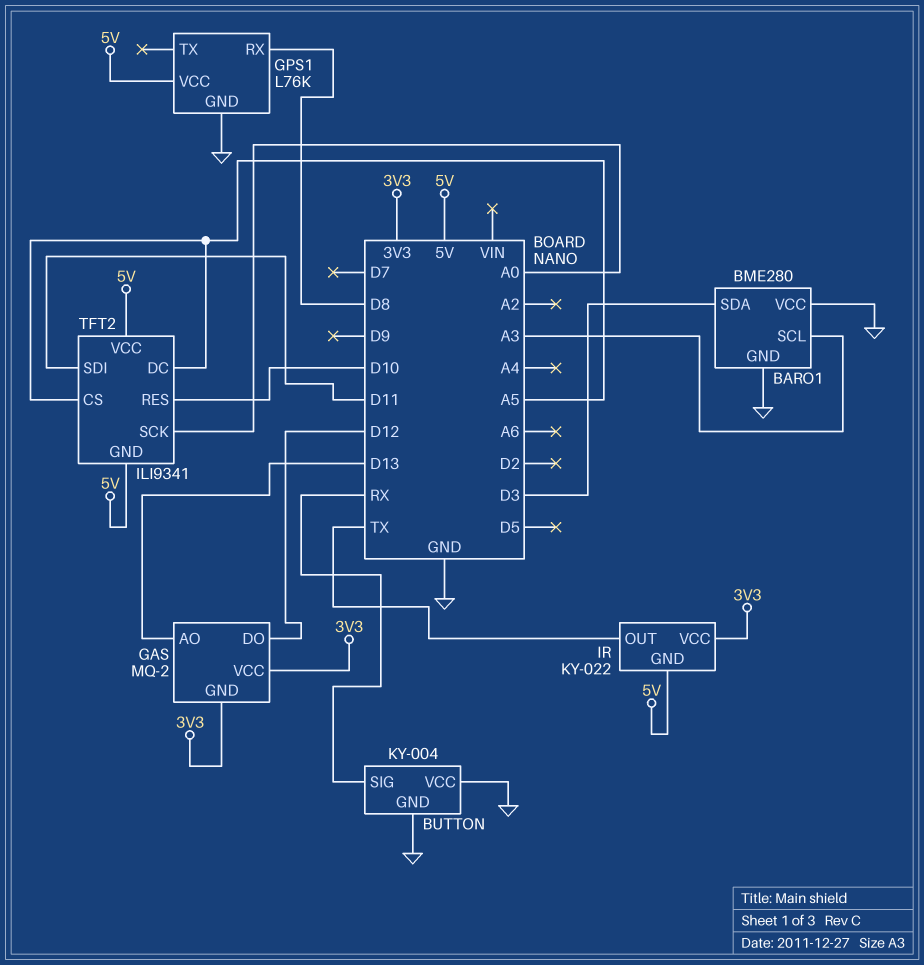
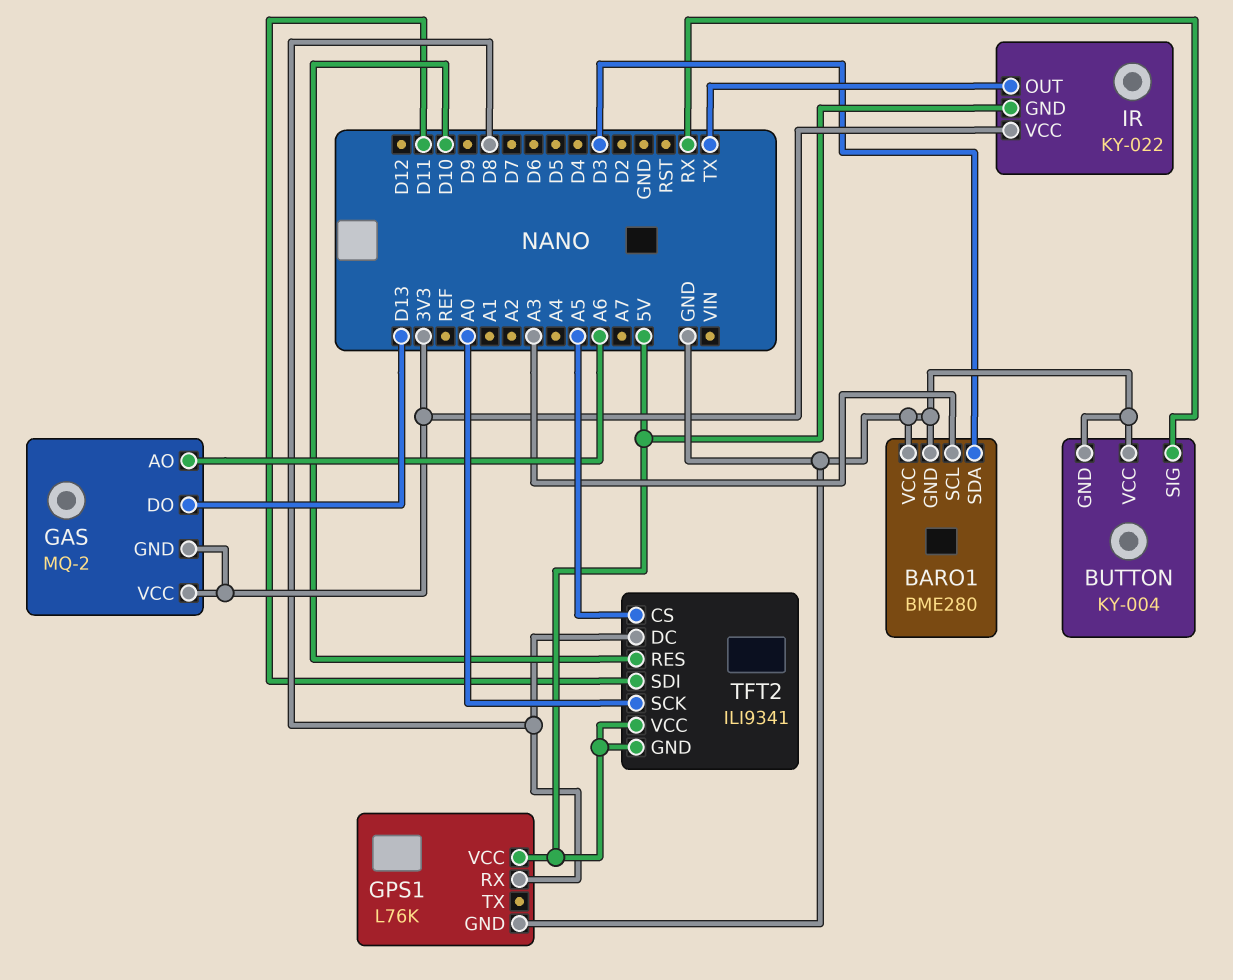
GAS pin AO: D13 -> A6
GAS pin DO: D12 -> D13
TFT2 pin DC: A5 -> D8

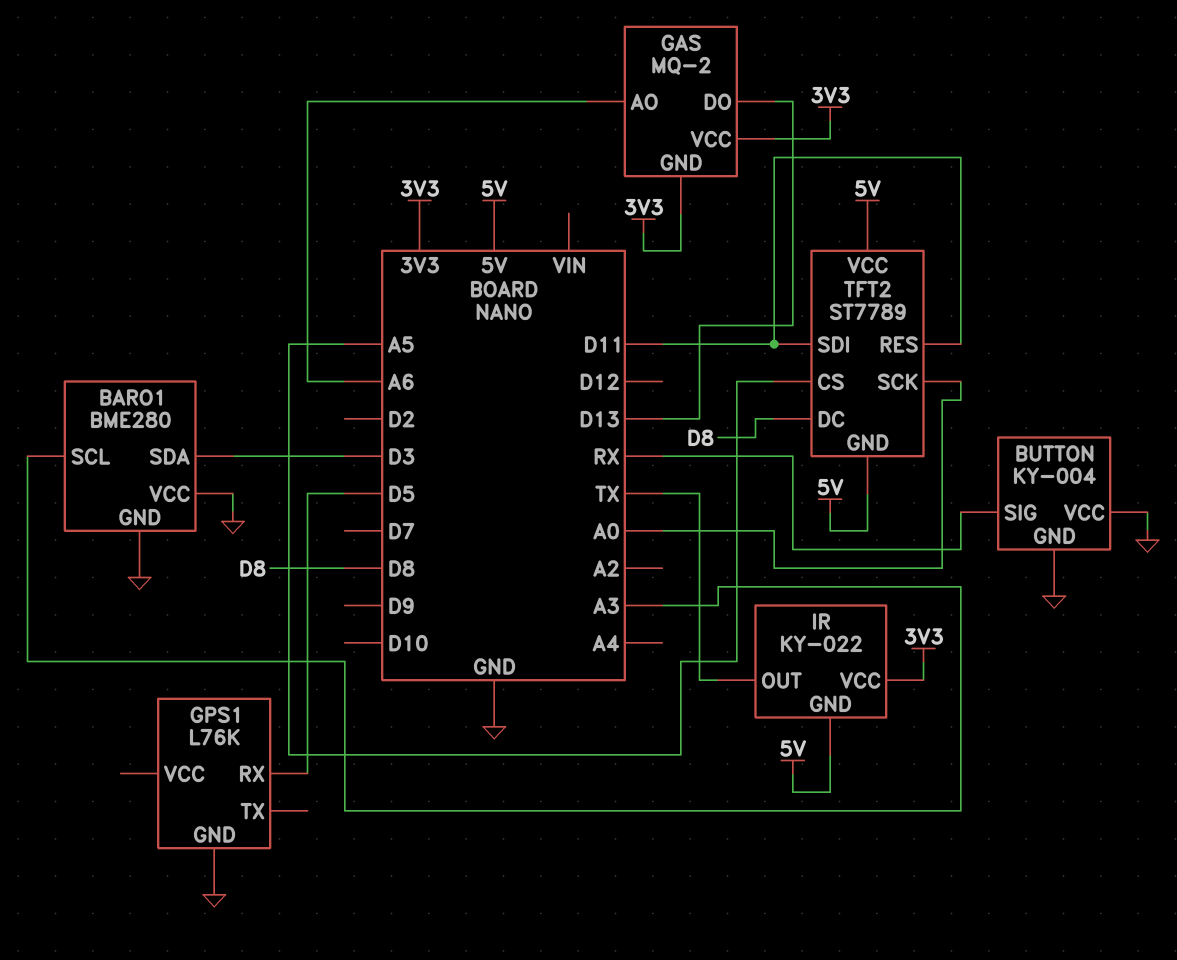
GPS1 pin RX: D8 -> D5
GPS1 pin VCC: 5V -> none
TFT2: ILI9341 -> ST7789
TFT2 pin RES: D10 -> D11

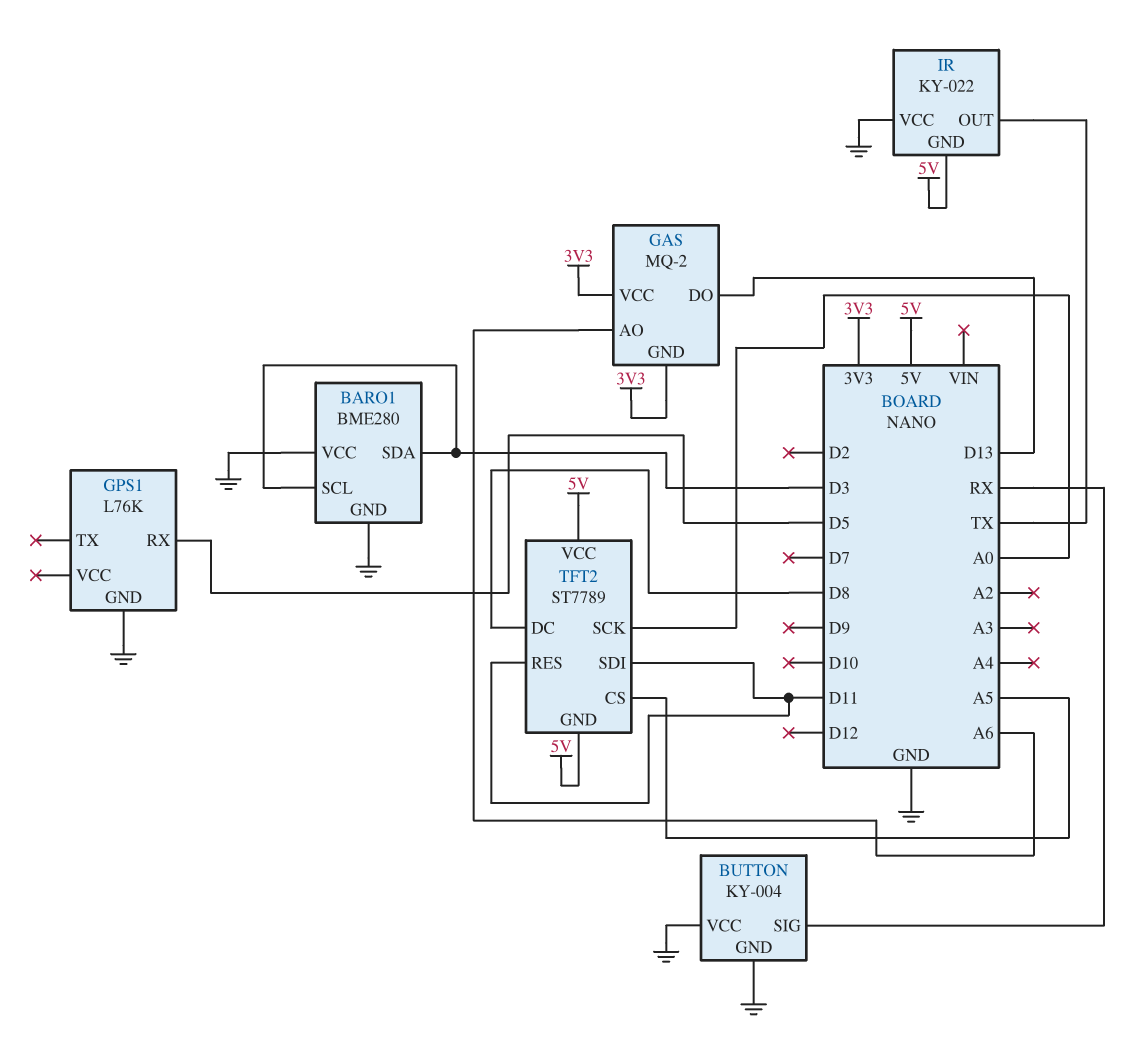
BARO1 pin SCL: A3 -> D3
IR pin VCC: 3V3 -> GND

